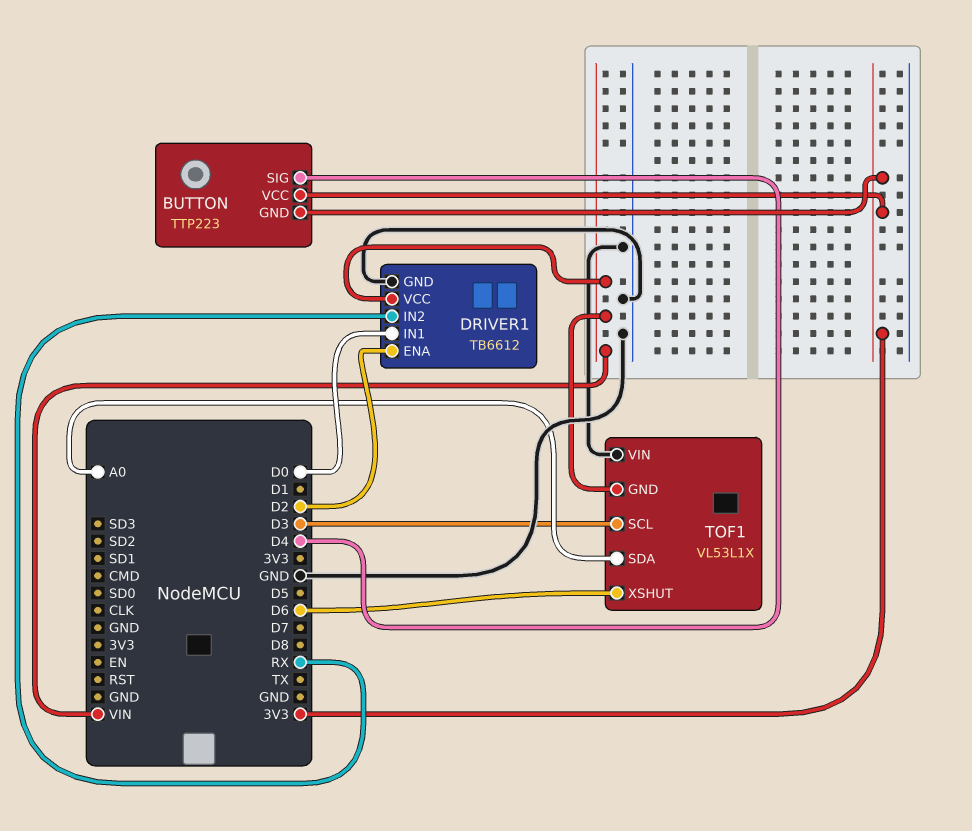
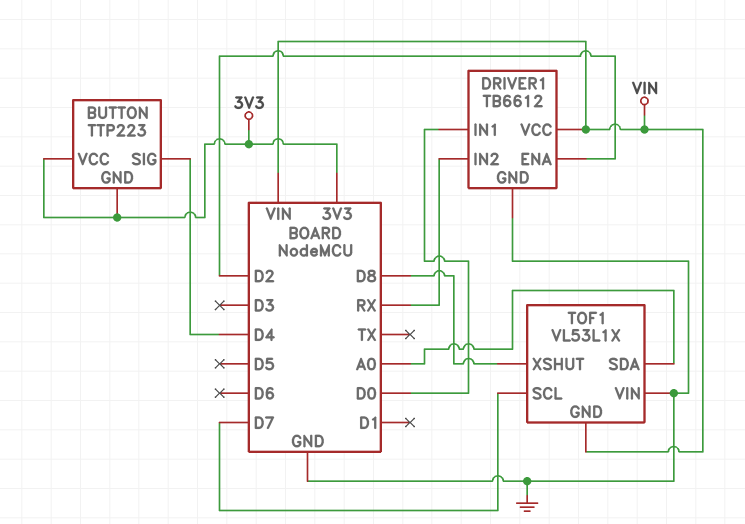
TOF1 pin SCL: D3 -> D7
TOF1 pin XSHUT: D6 -> D8

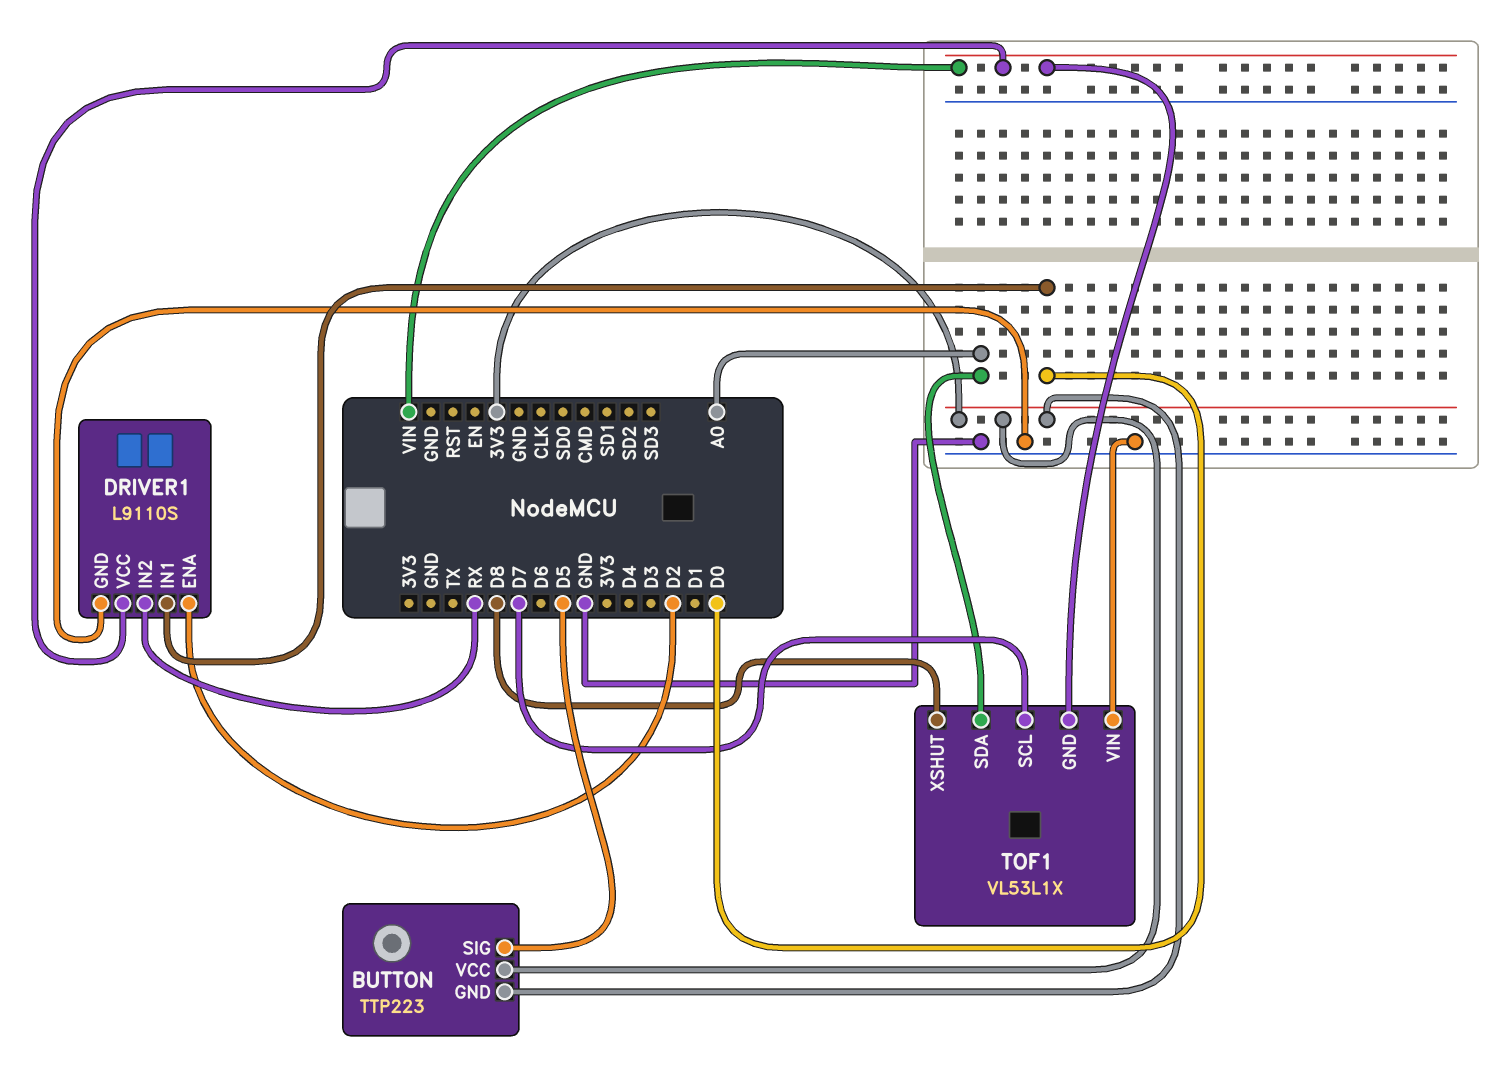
BUTTON pin SIG: D4 -> D5
DRIVER1: TB6612 -> L9110S

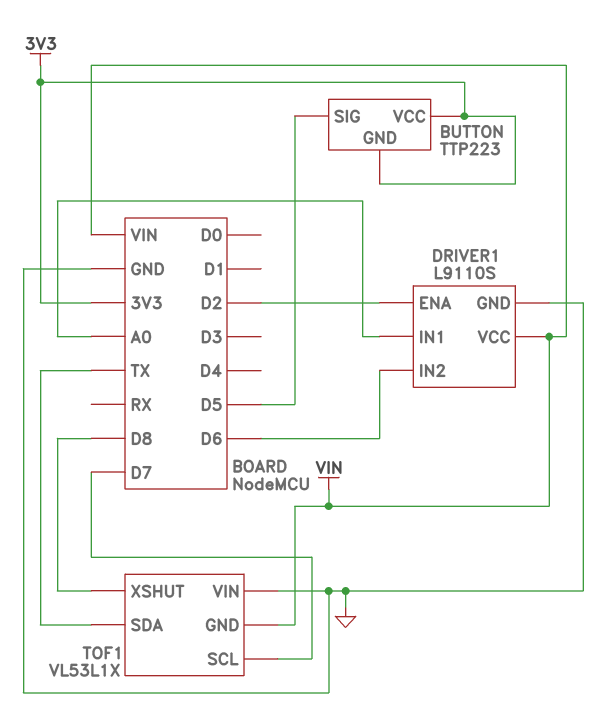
DRIVER1 pin IN1: D0 -> A0
DRIVER1 pin IN2: RX -> D6
TOF1 pin SDA: A0 -> TX

